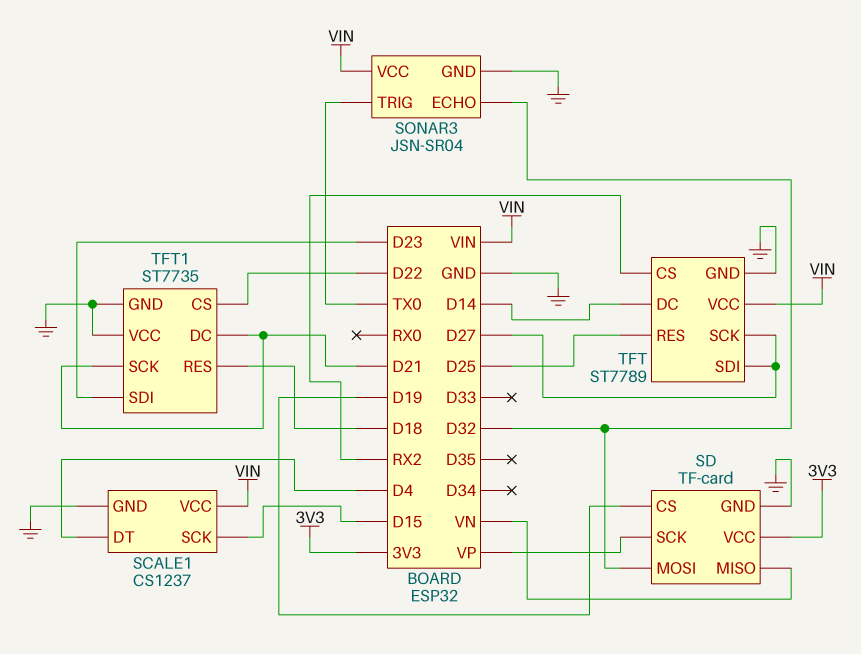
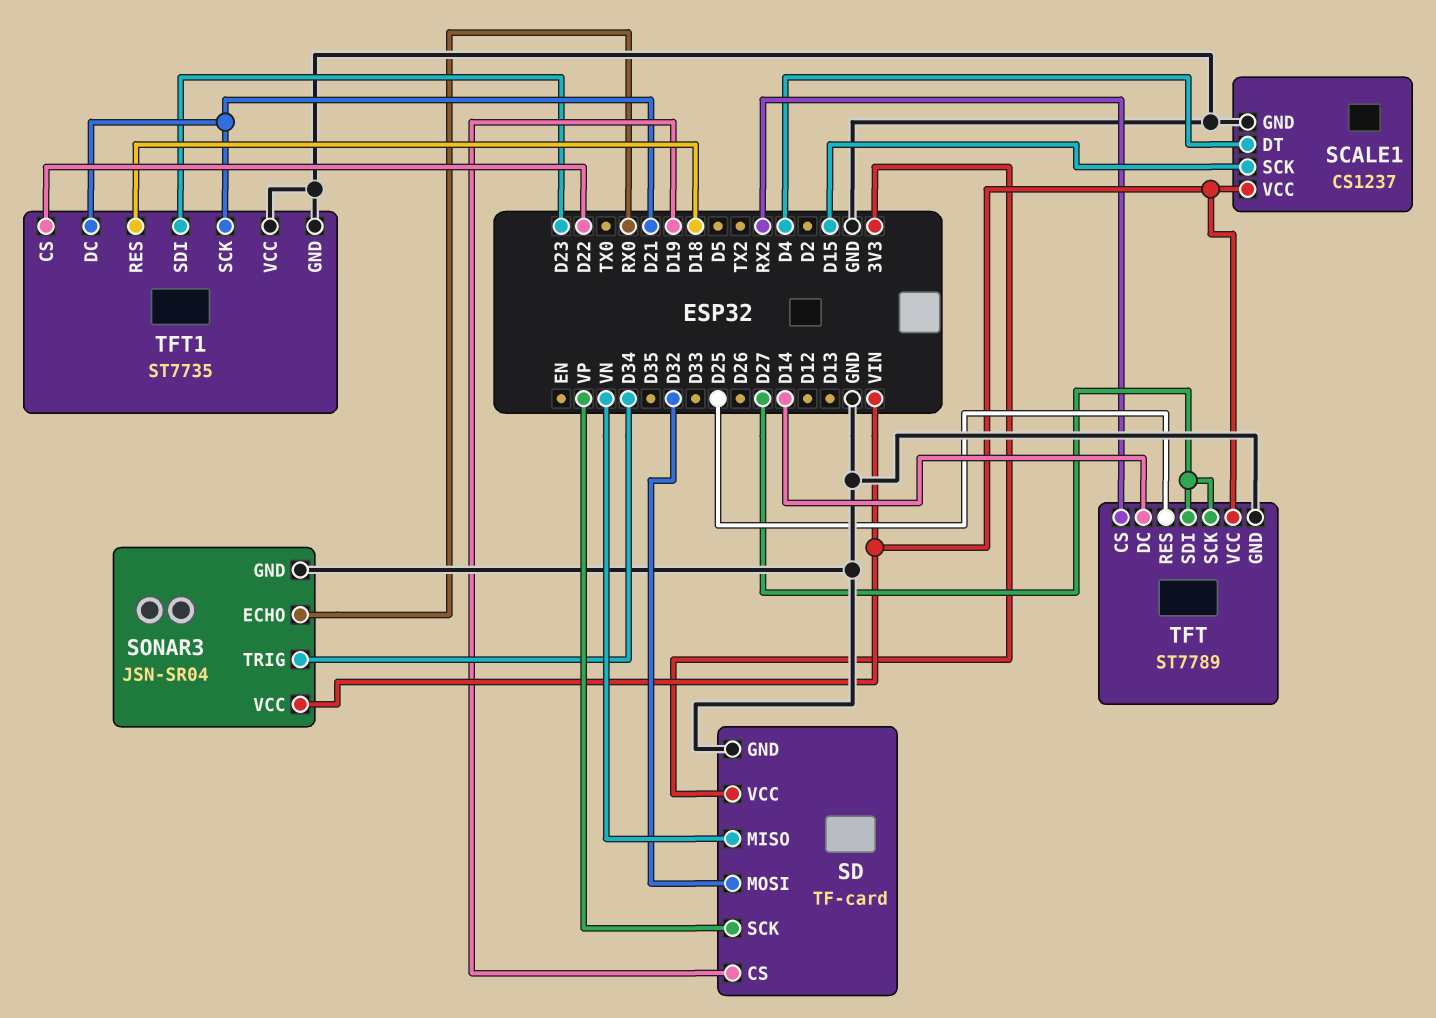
SONAR3 pin ECHO: D32 -> RX0
SONAR3 pin TRIG: TX0 -> D34

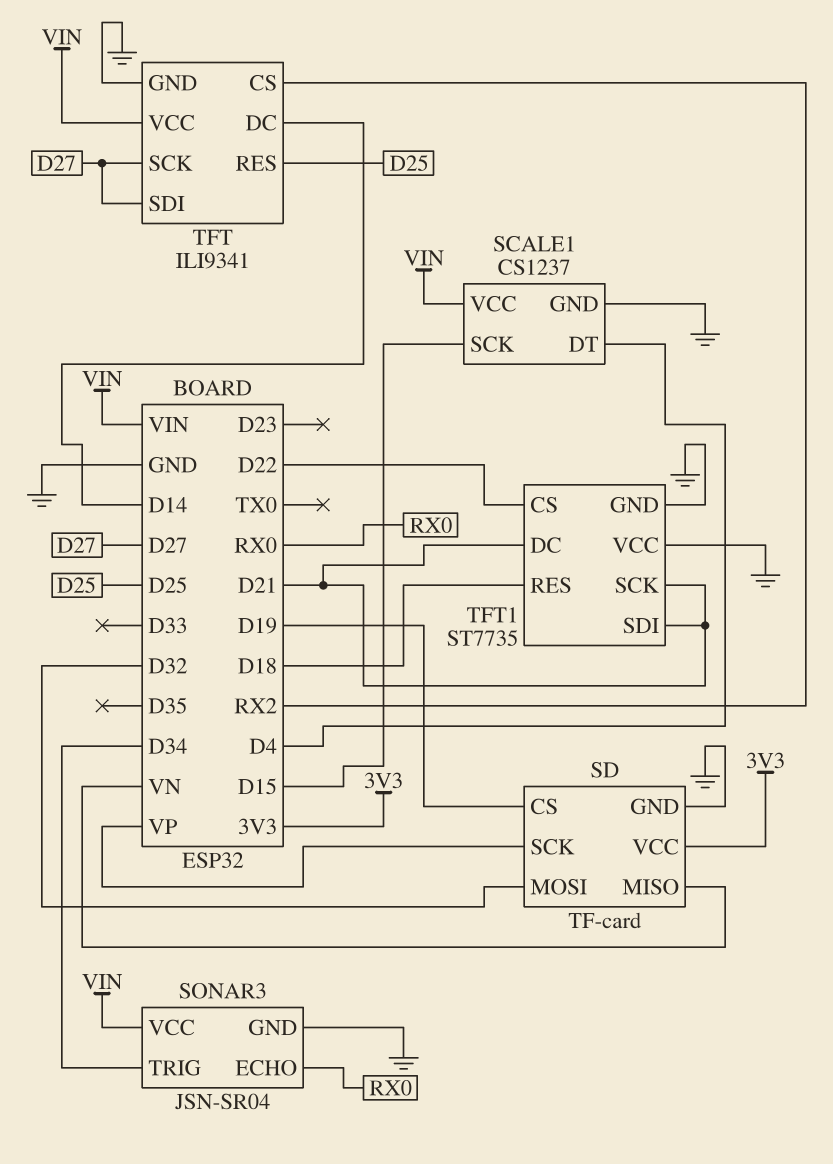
TFT: ST7789 -> ILI9341
TFT1 pin SDI: D23 -> D21

